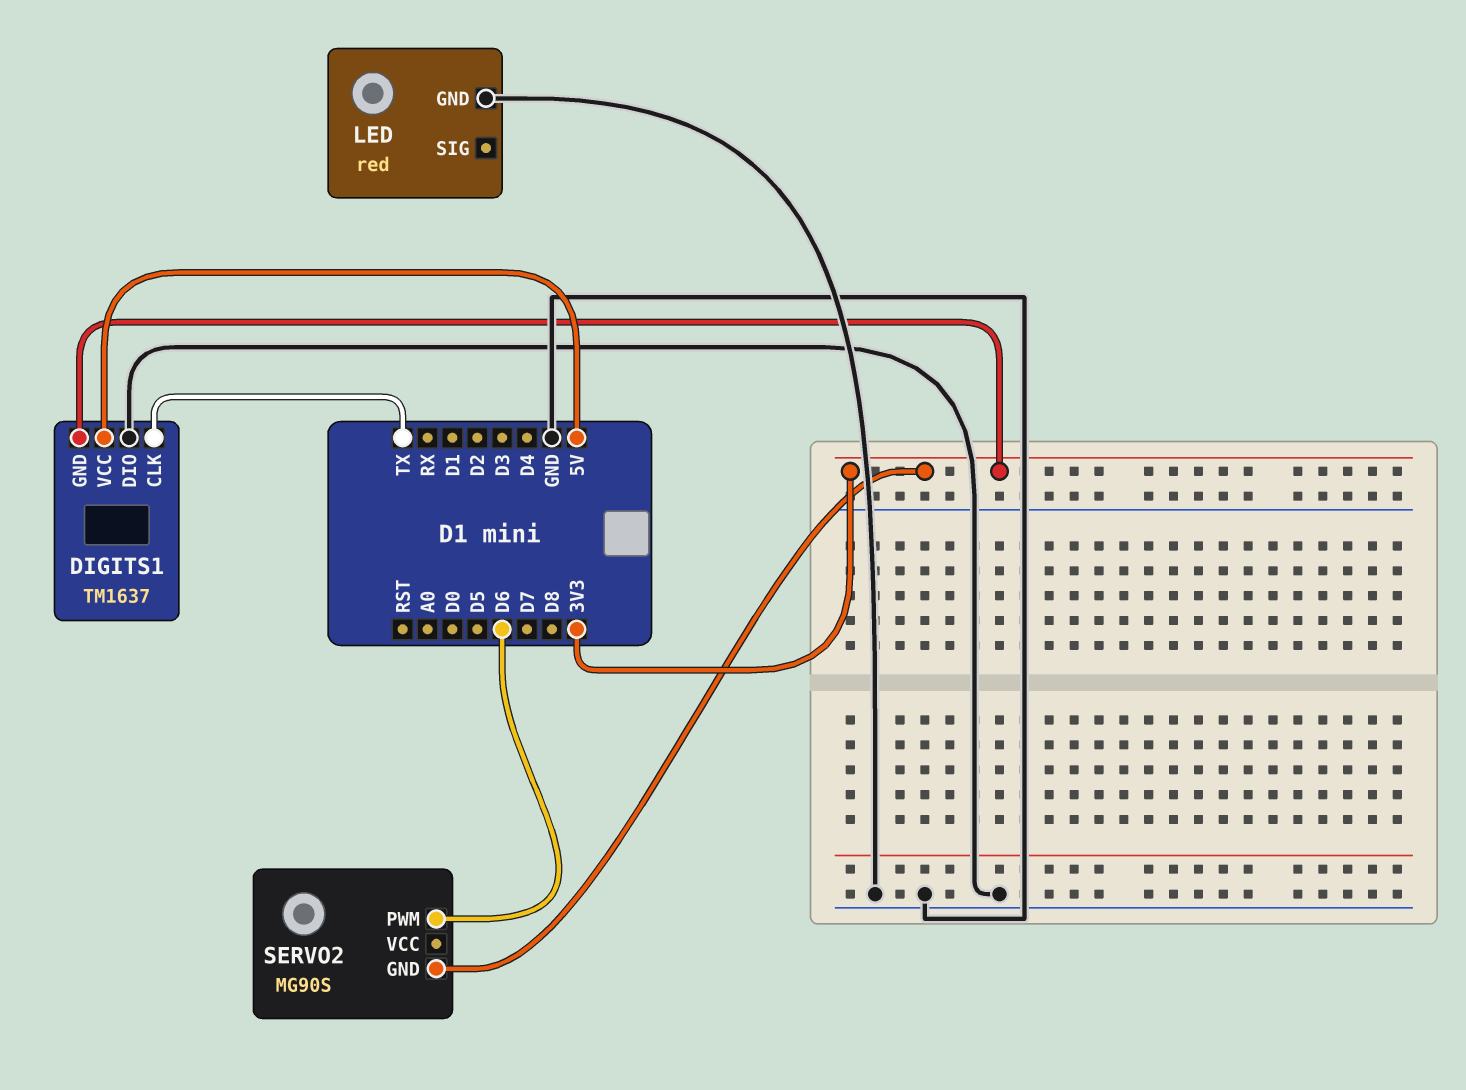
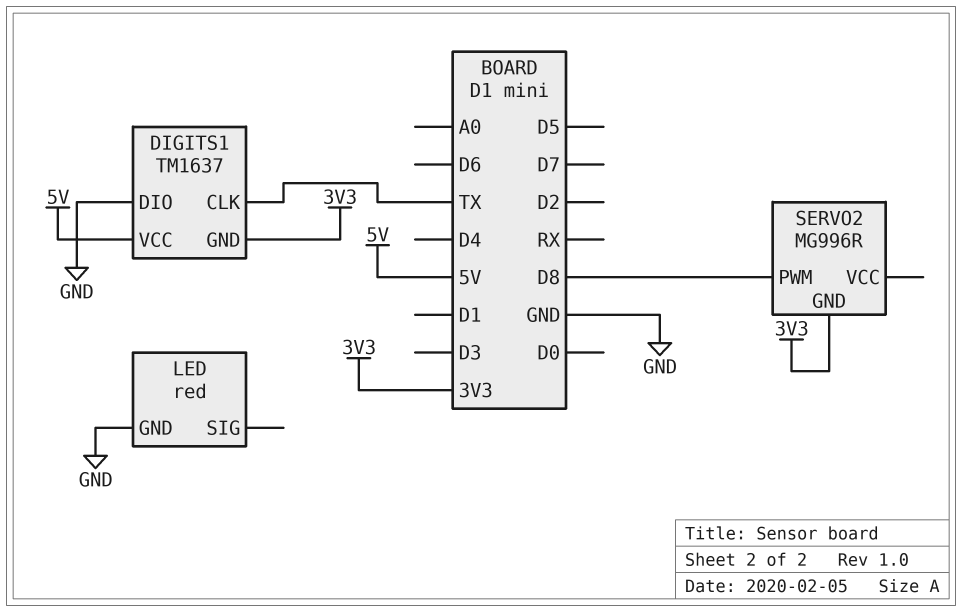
SERVO2: MG90S -> MG996R
SERVO2 pin PWM: D6 -> D8

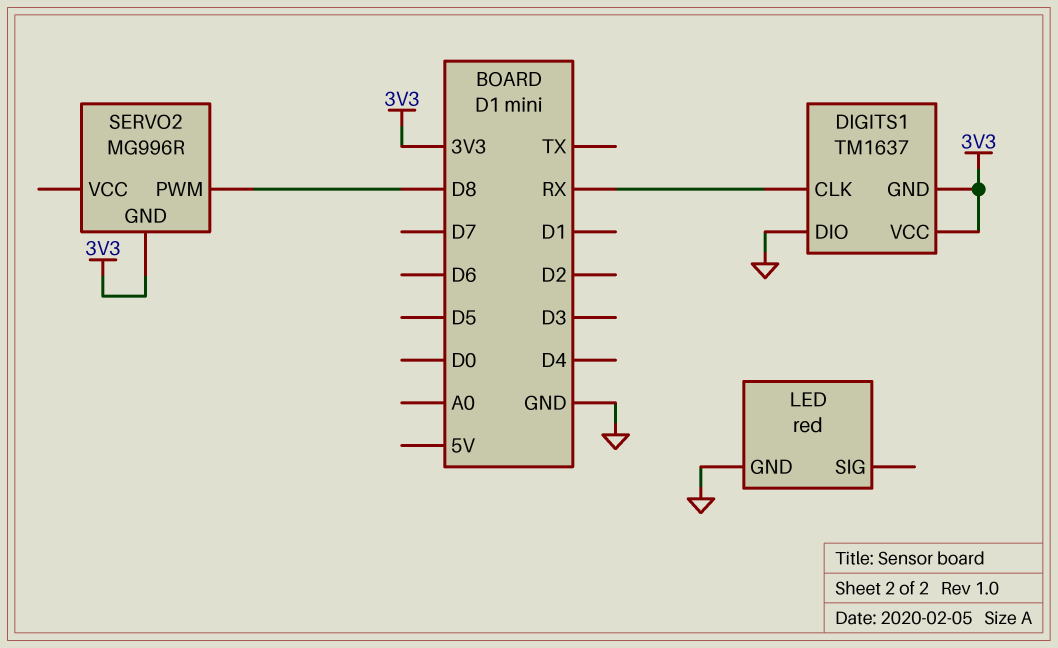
DIGITS1 pin CLK: TX -> RX
DIGITS1 pin VCC: 5V -> 3V3

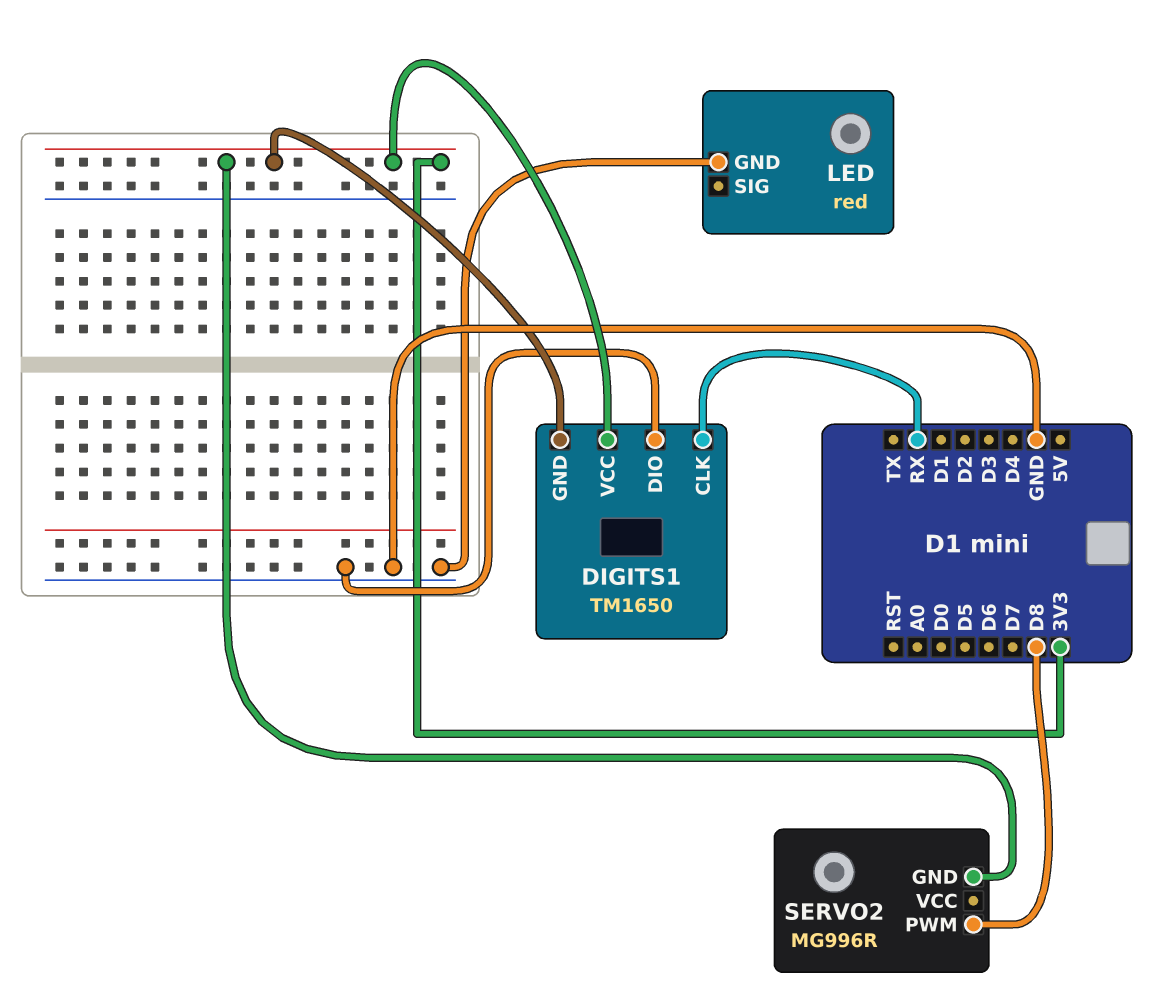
DIGITS1: TM1637 -> TM1650

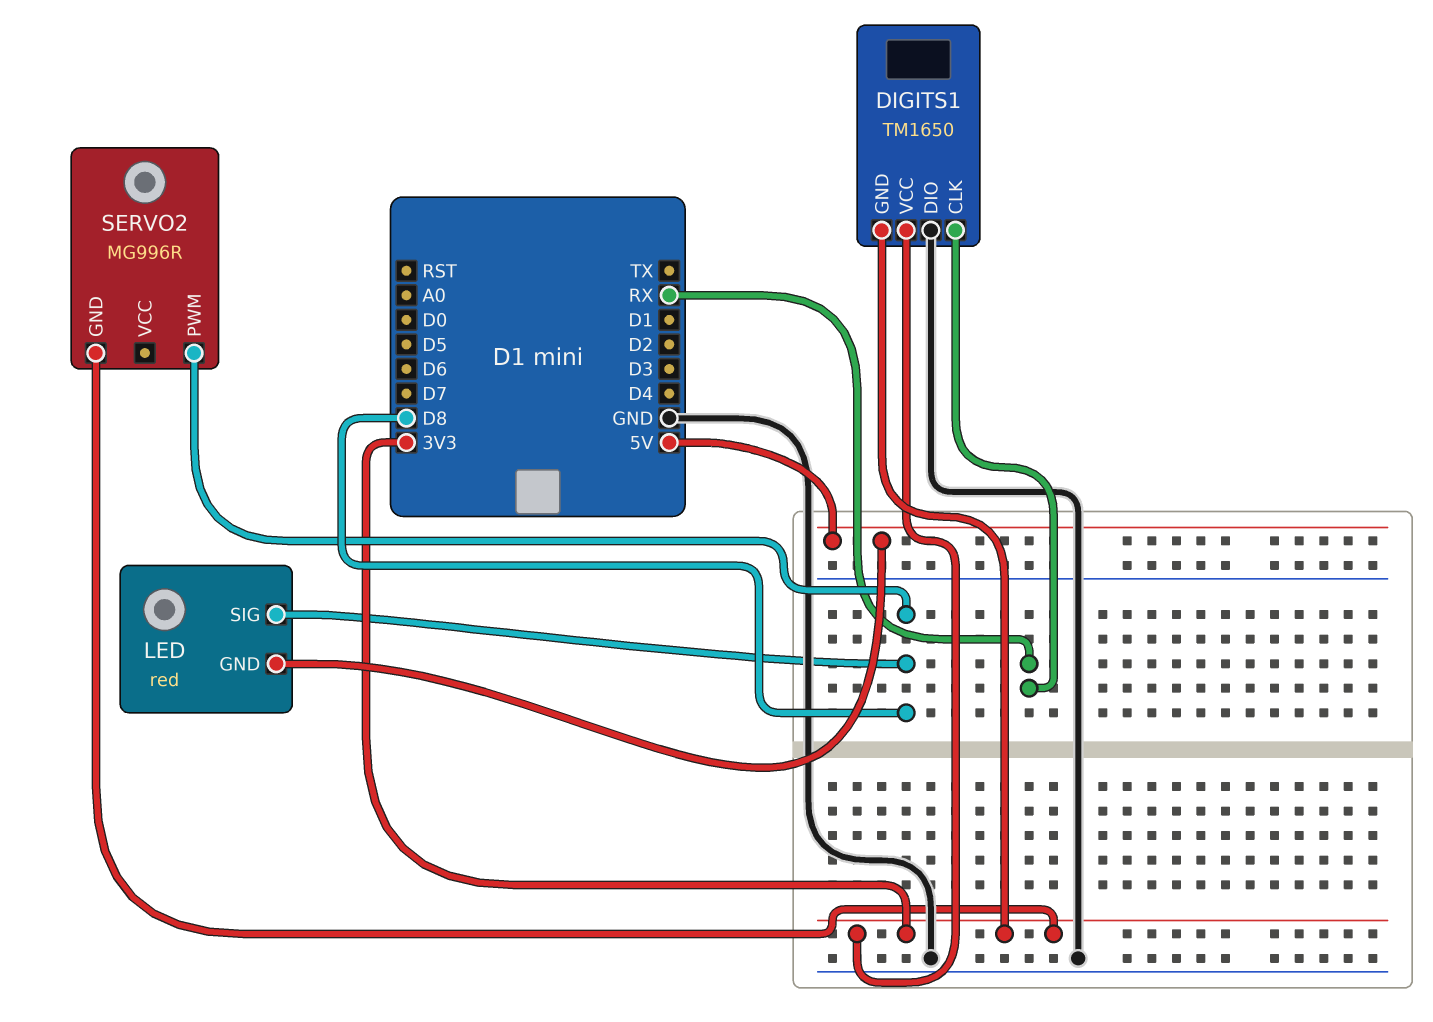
LED pin GND: GND -> 5V
LED pin SIG: none -> D8

